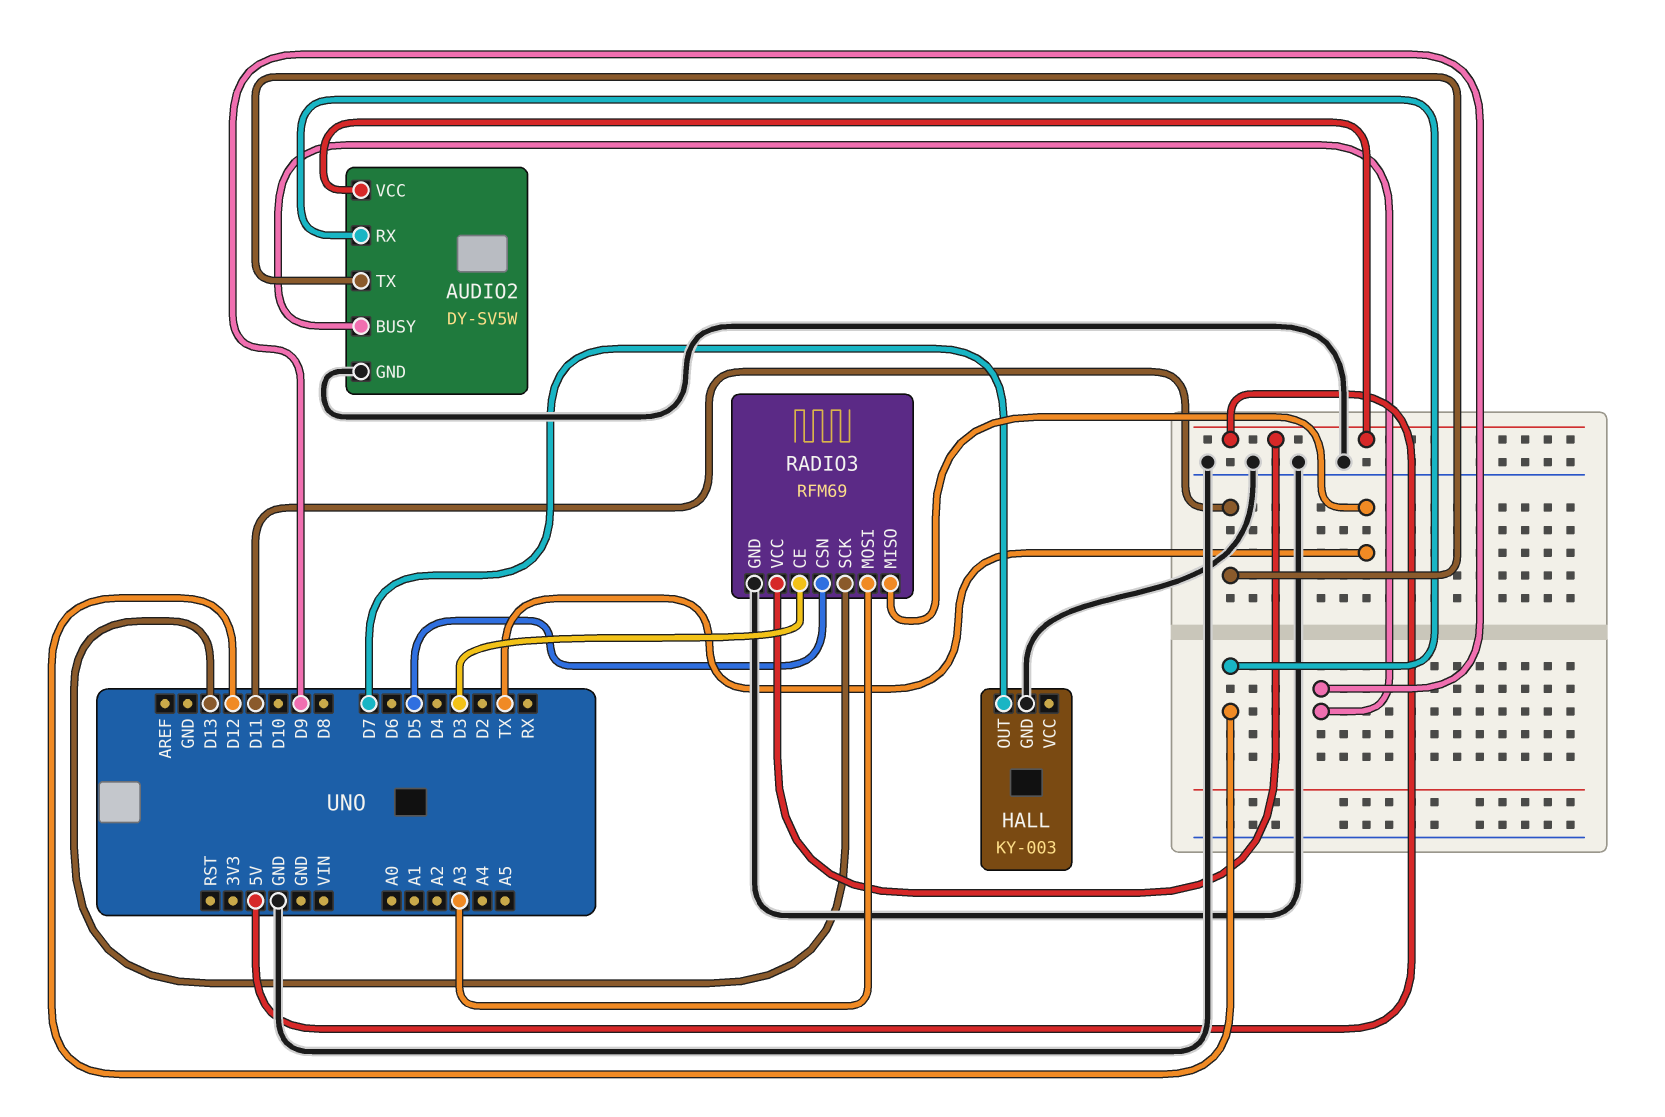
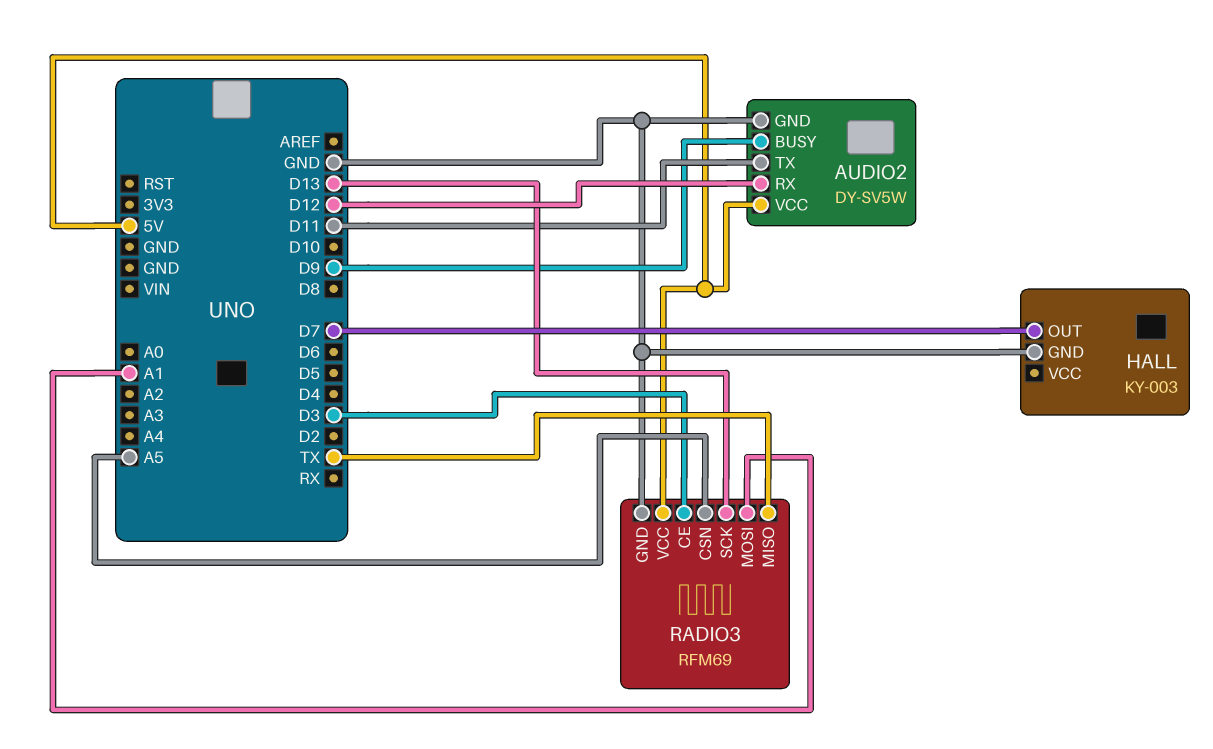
RADIO3 pin CSN: D5 -> A5
RADIO3 pin MOSI: A3 -> A1

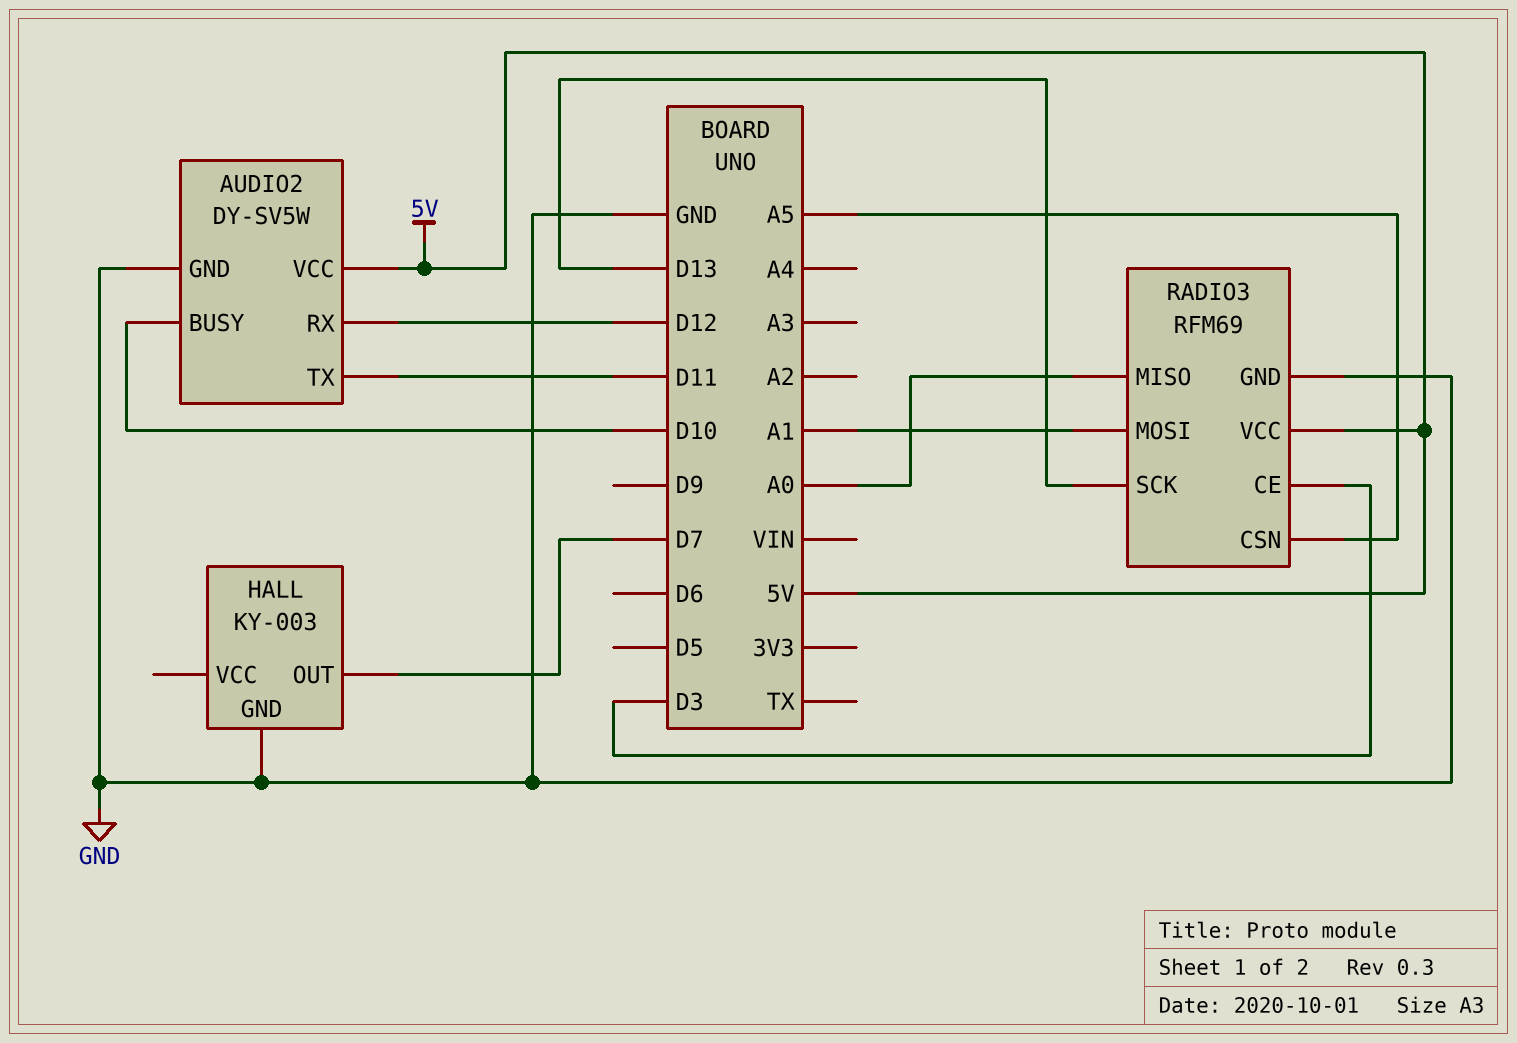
AUDIO2 pin BUSY: D9 -> D10
RADIO3 pin MISO: TX -> A0

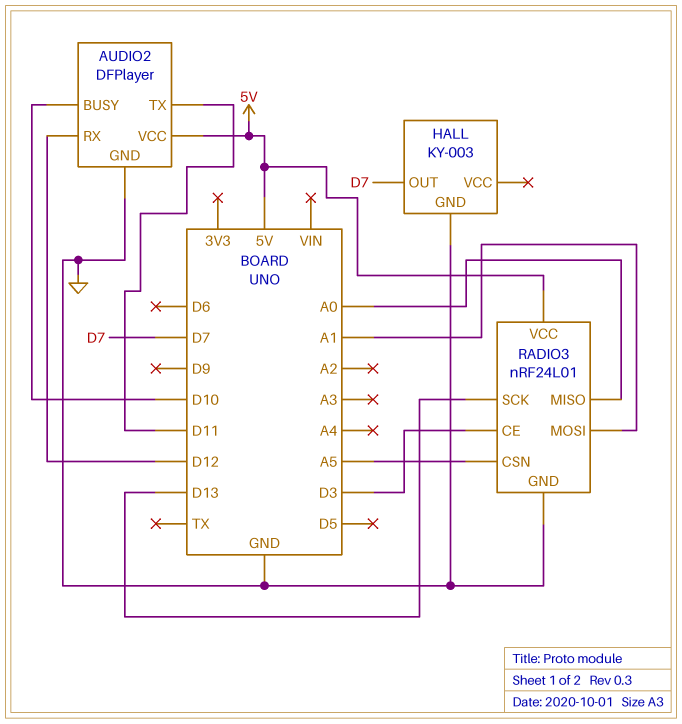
AUDIO2: DY-SV5W -> DFPlayer
RADIO3: RFM69 -> nRF24L01

